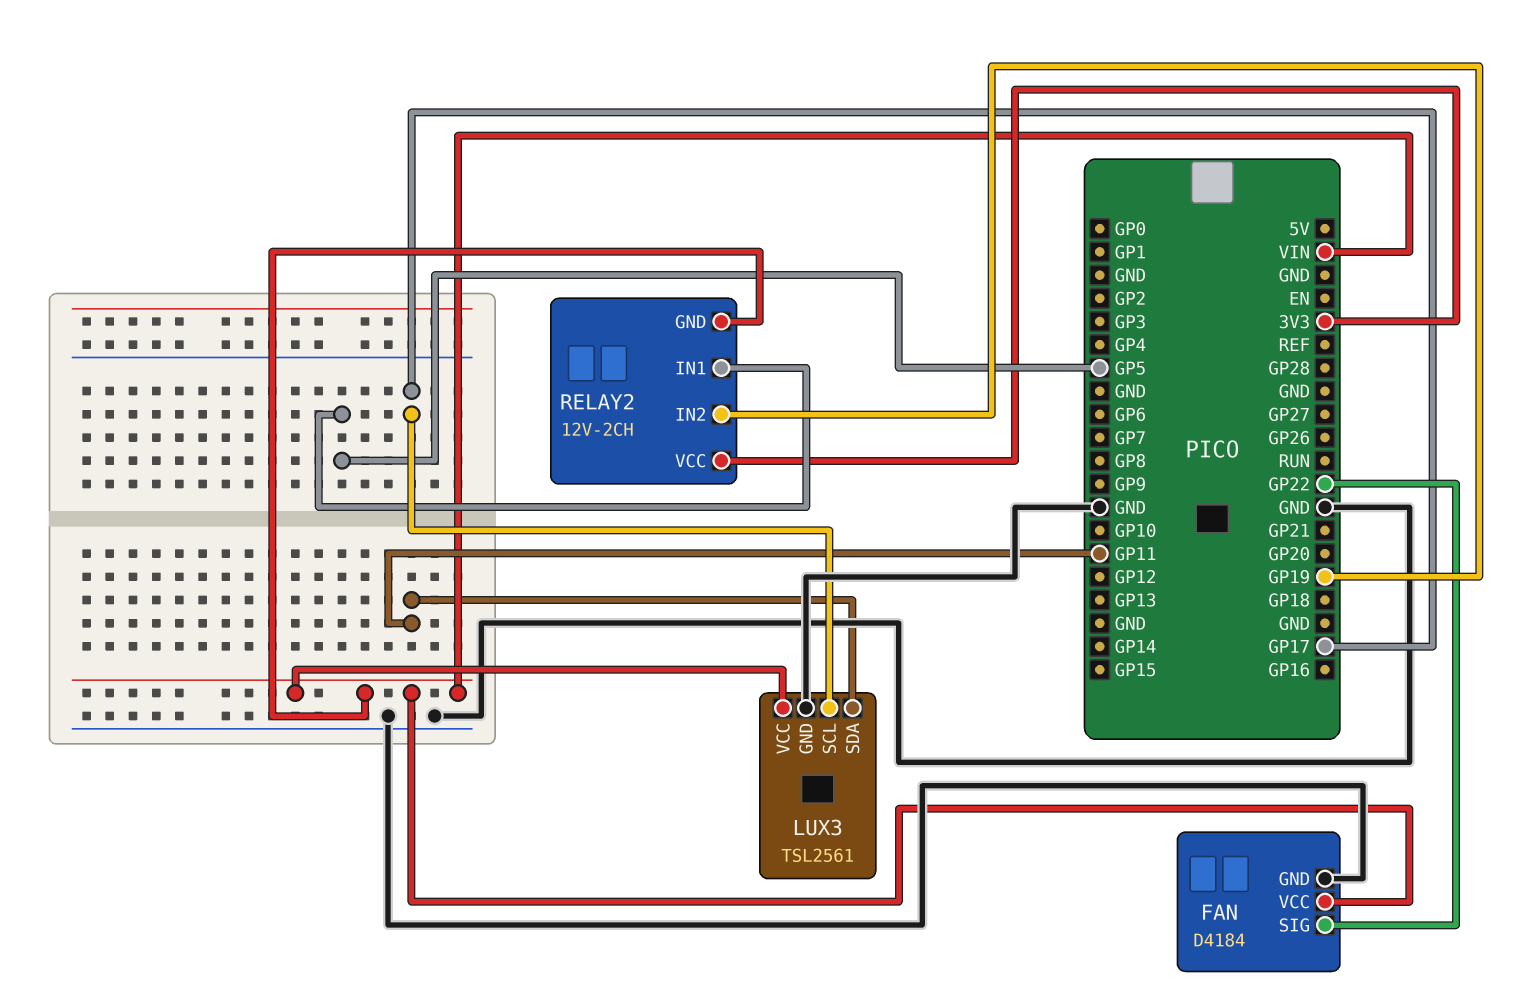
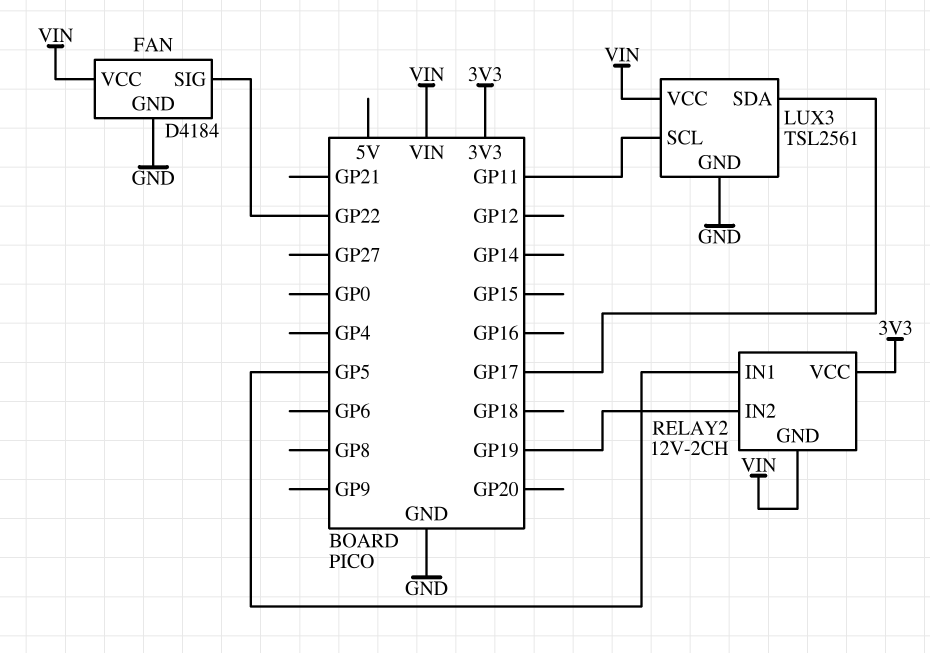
LUX3 pin SCL: GP17 -> GP11
LUX3 pin SDA: GP11 -> GP17

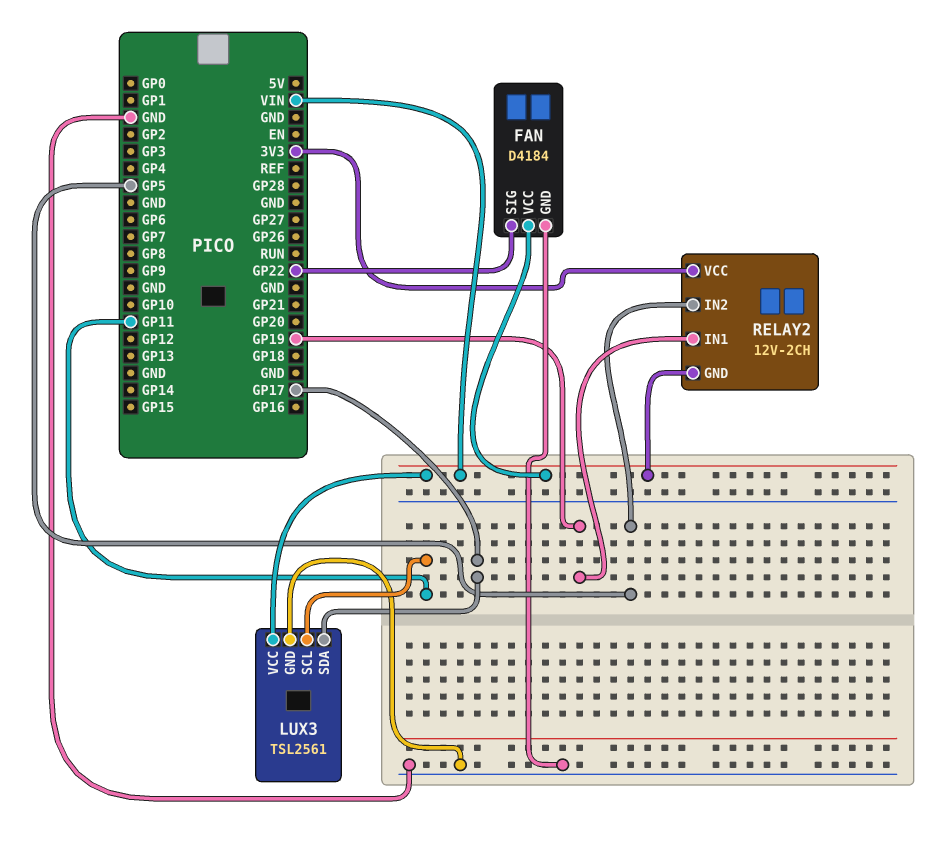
RELAY2 pin IN1: GP5 -> GP19
RELAY2 pin IN2: GP19 -> GP5

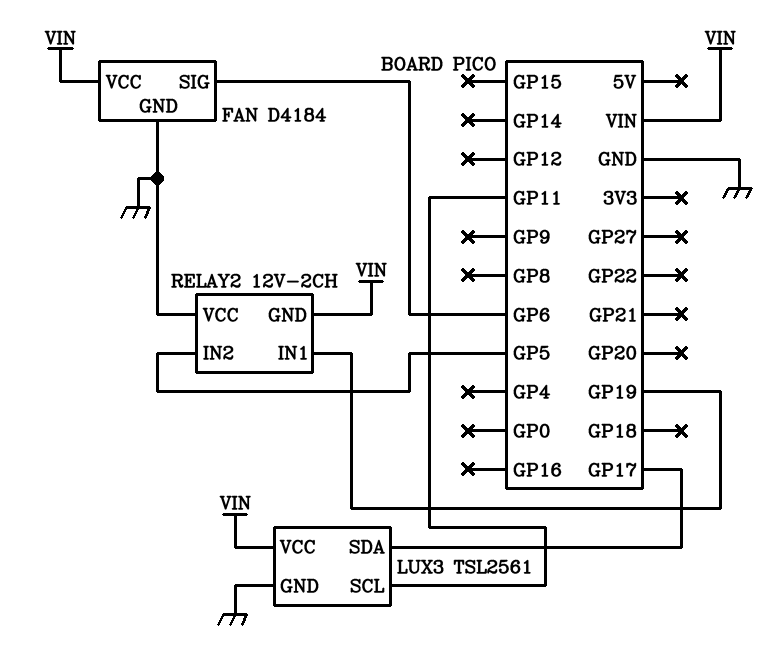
FAN pin SIG: GP22 -> GP6
RELAY2 pin VCC: 3V3 -> GND

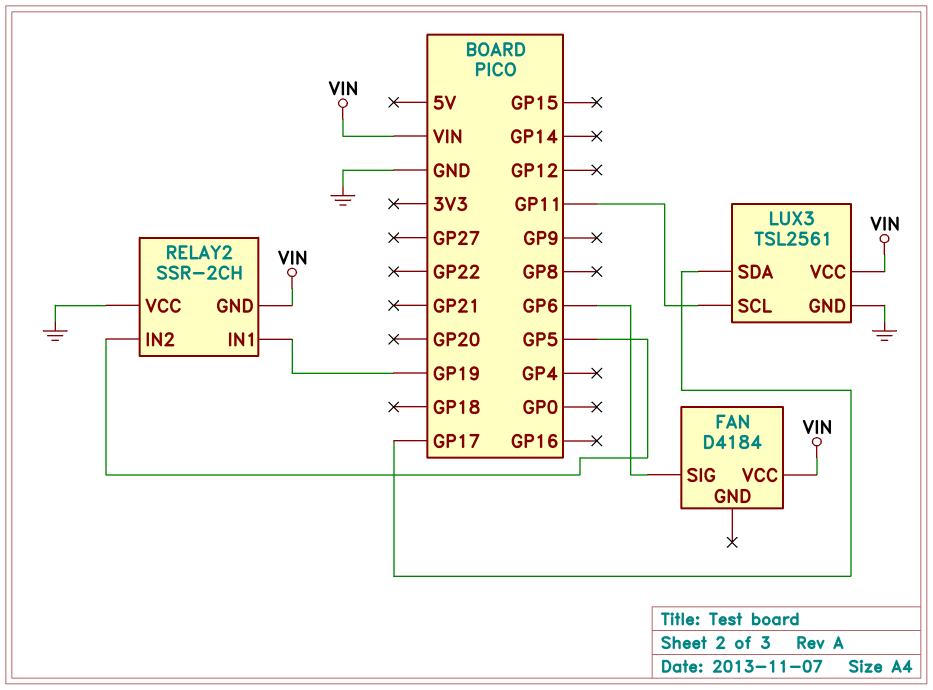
FAN pin GND: GND -> none
RELAY2: 12V-2CH -> SSR-2CH

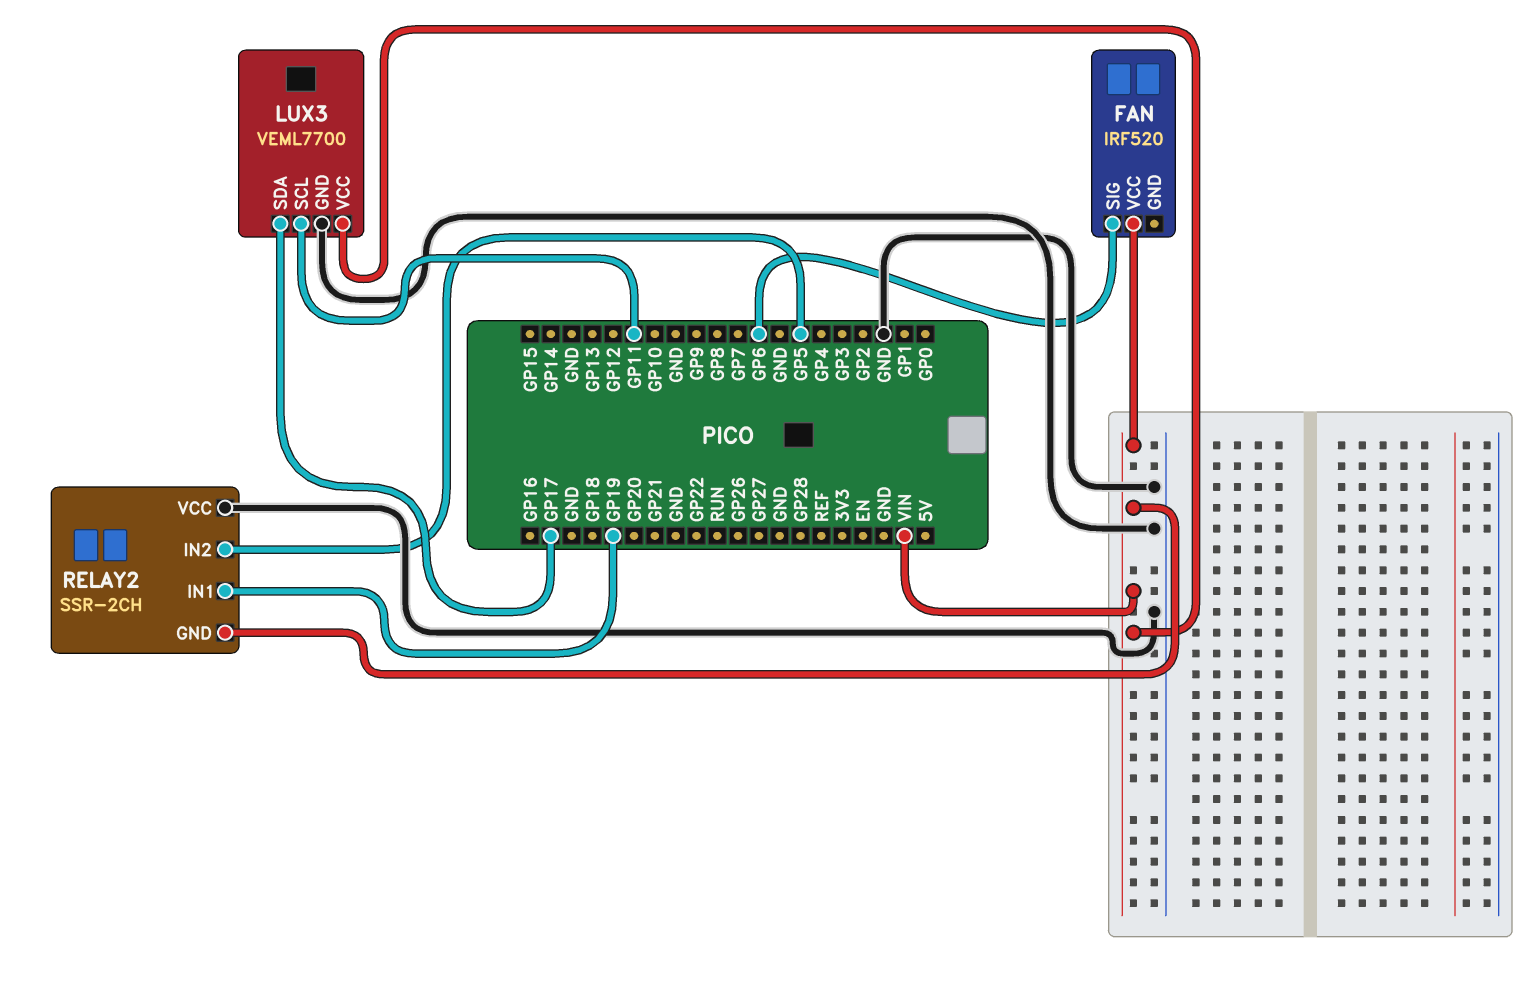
FAN: D4184 -> IRF520
LUX3: TSL2561 -> VEML7700

